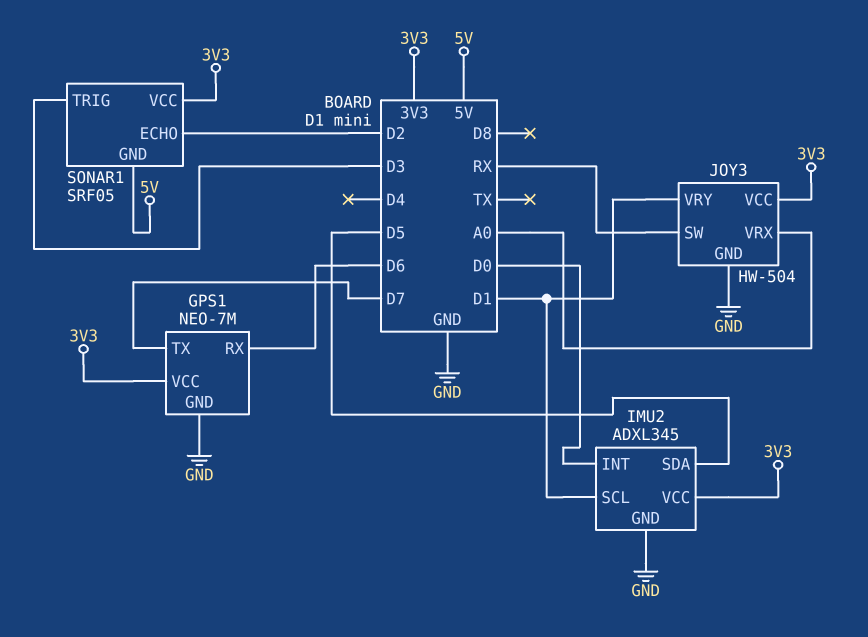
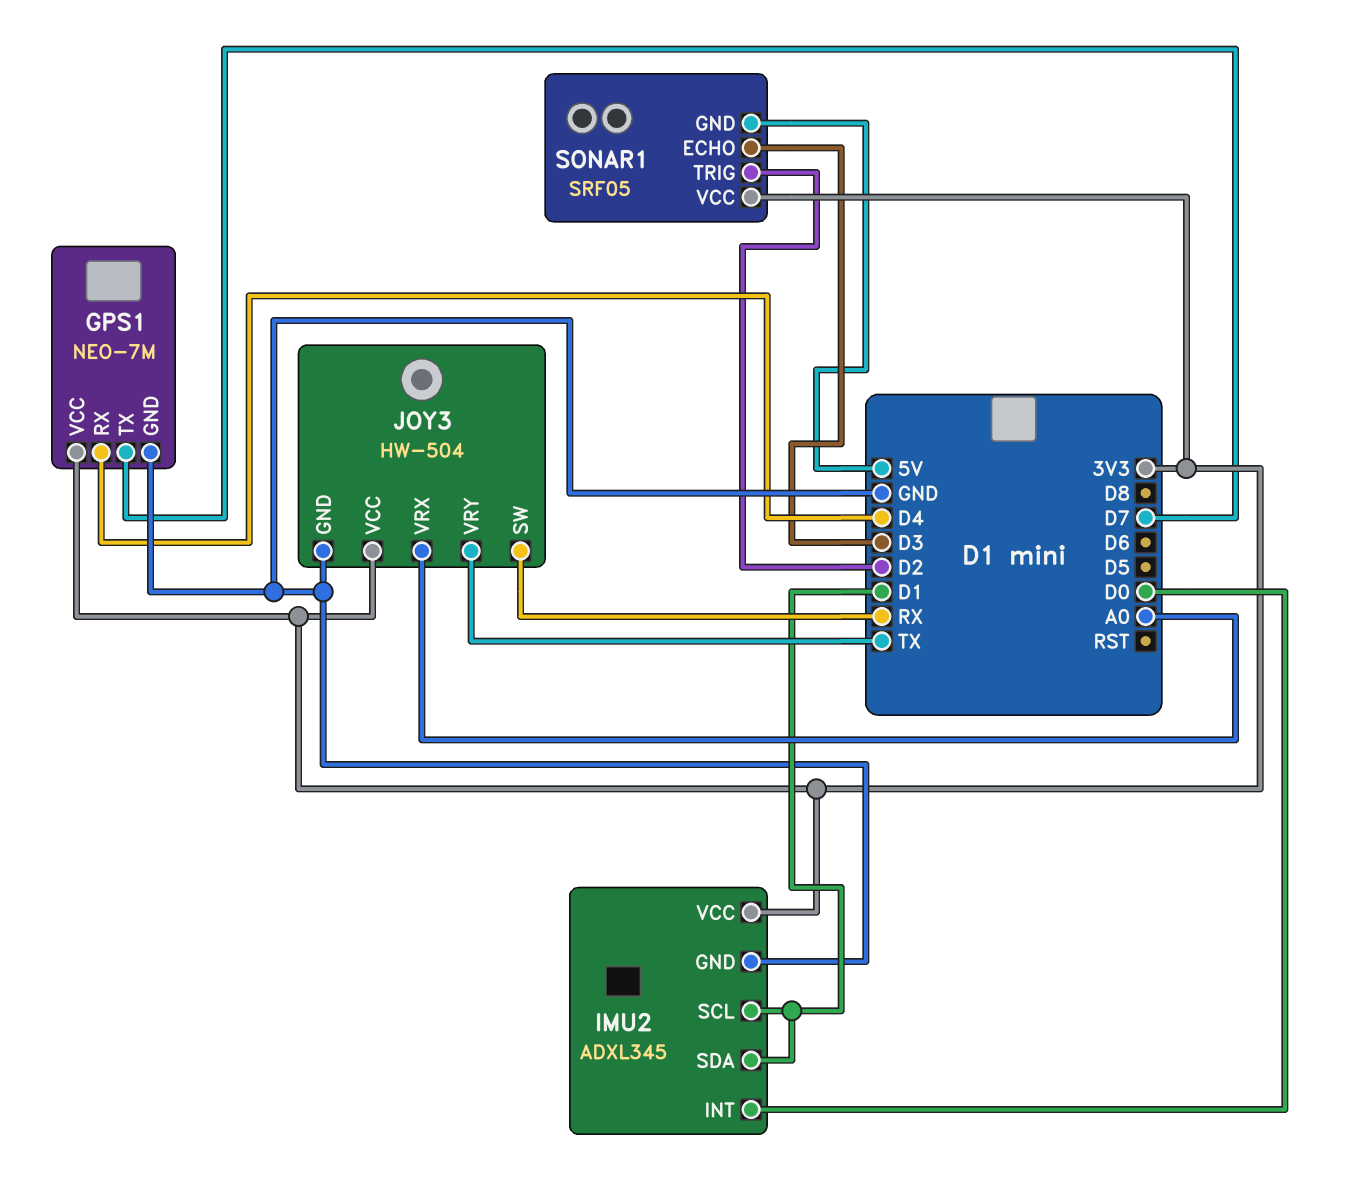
GPS1 pin RX: D6 -> D4
IMU2 pin SDA: D5 -> D1
JOY3 pin VRY: D1 -> TX
SONAR1 pin ECHO: D2 -> D3
SONAR1 pin TRIG: D3 -> D2

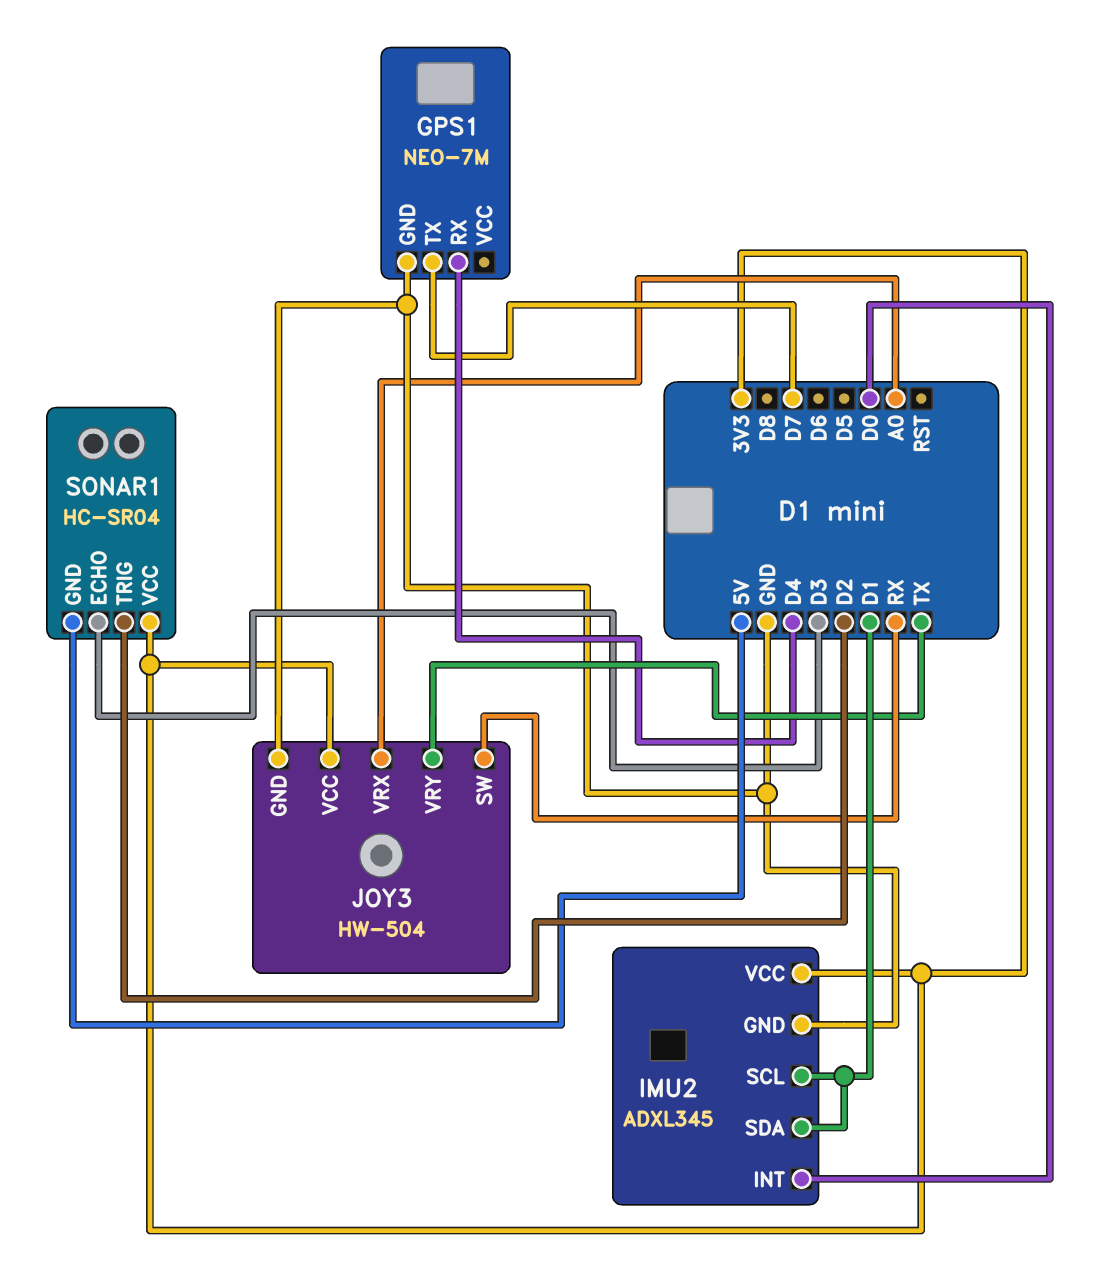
GPS1 pin VCC: 3V3 -> none
SONAR1: SRF05 -> HC-SR04

